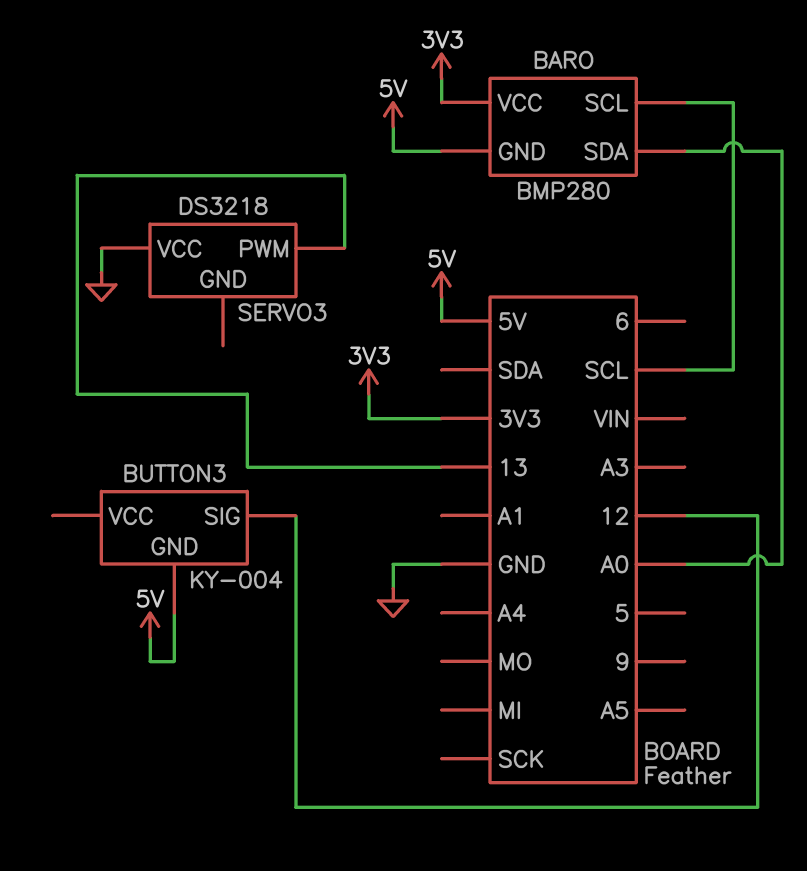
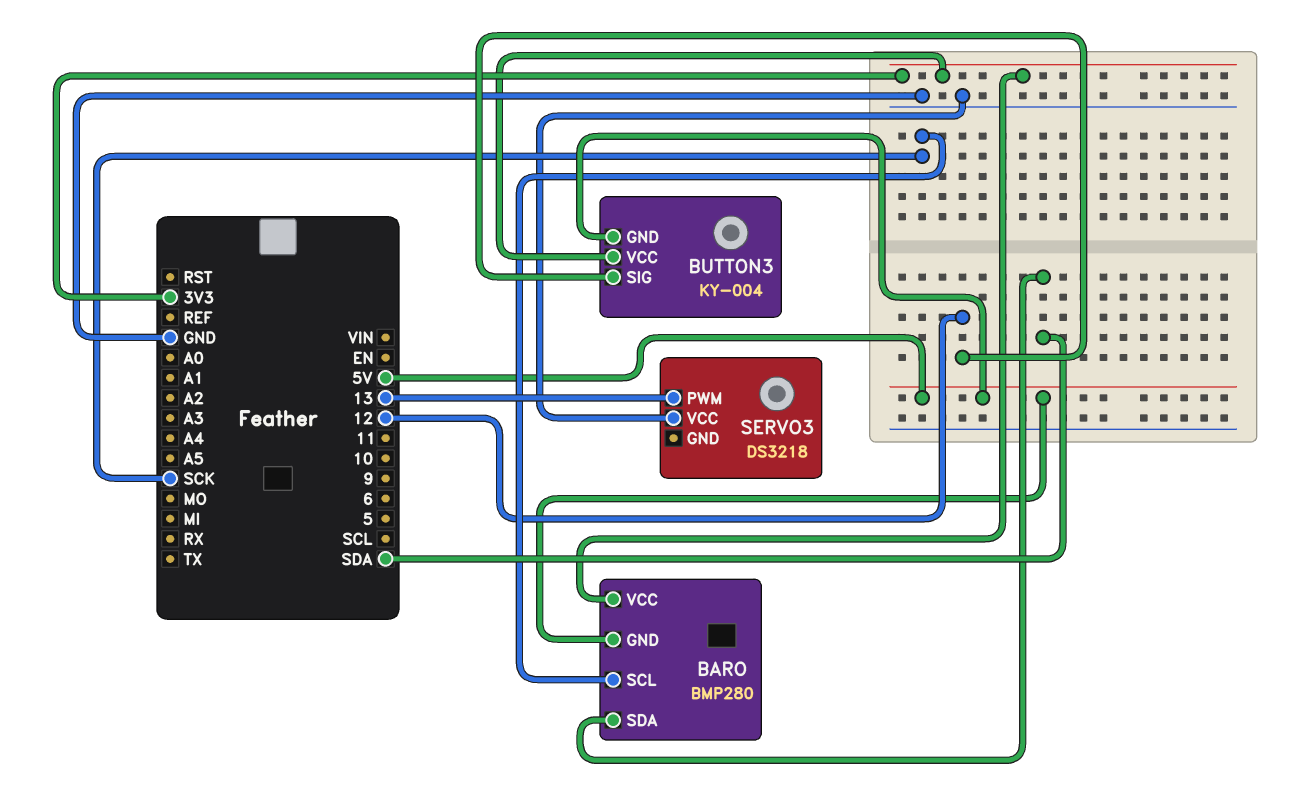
BARO pin SCL: SCL -> SCK
BARO pin SDA: A0 -> SDA
BUTTON3 pin VCC: none -> 3V3

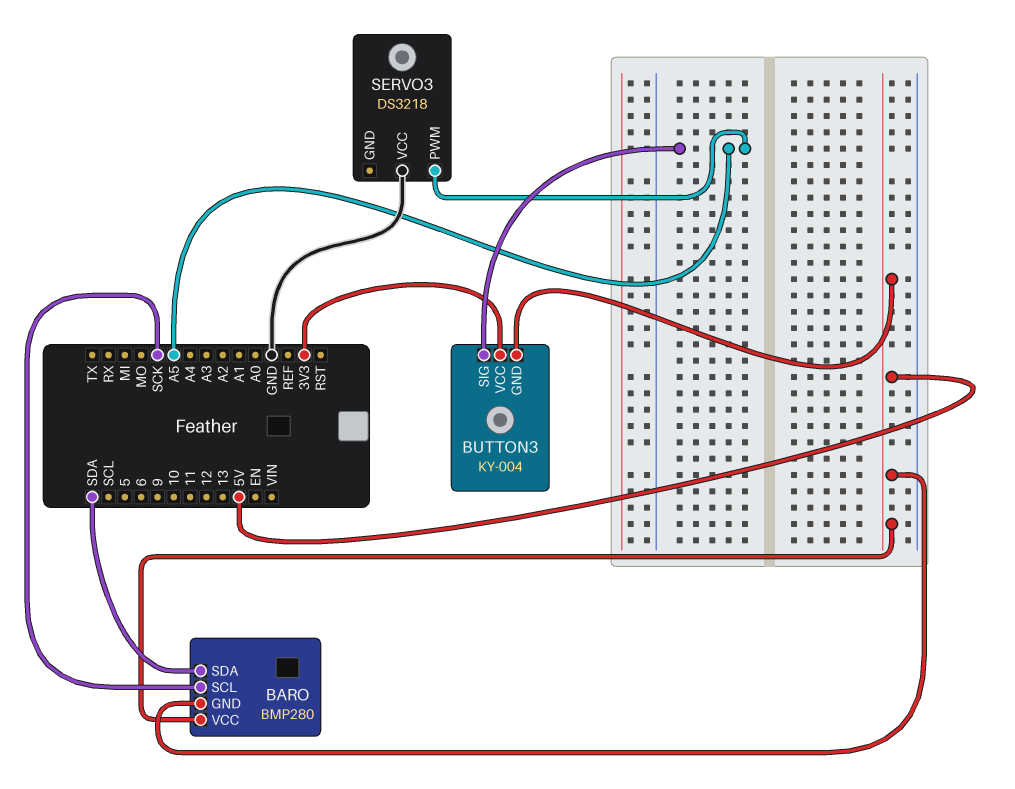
BARO pin VCC: 3V3 -> 5V
BUTTON3 pin SIG: 12 -> A5
SERVO3 pin PWM: 13 -> A5

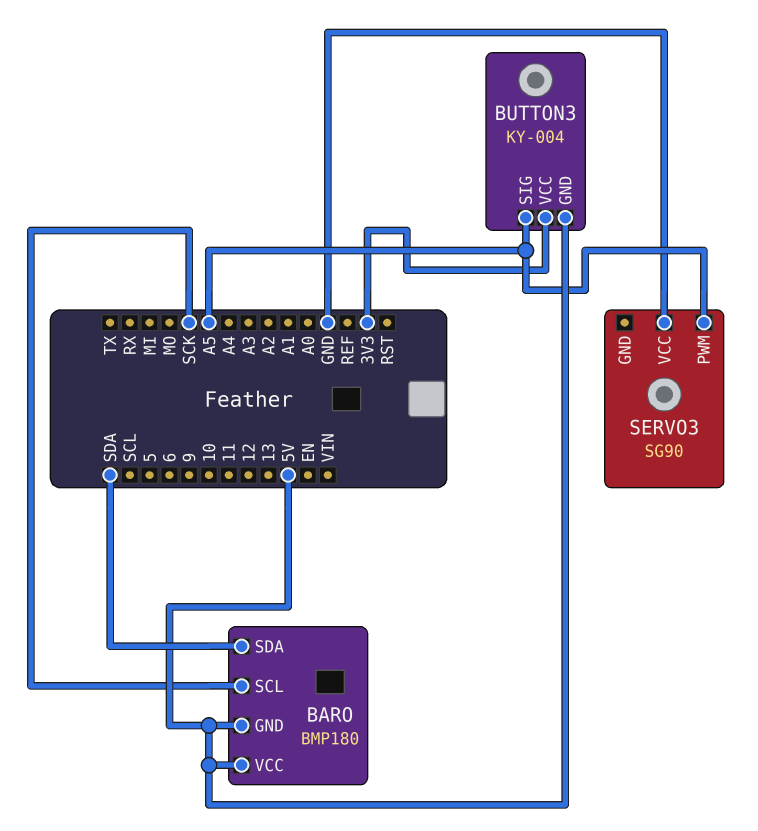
BARO: BMP280 -> BMP180
SERVO3: DS3218 -> SG90

